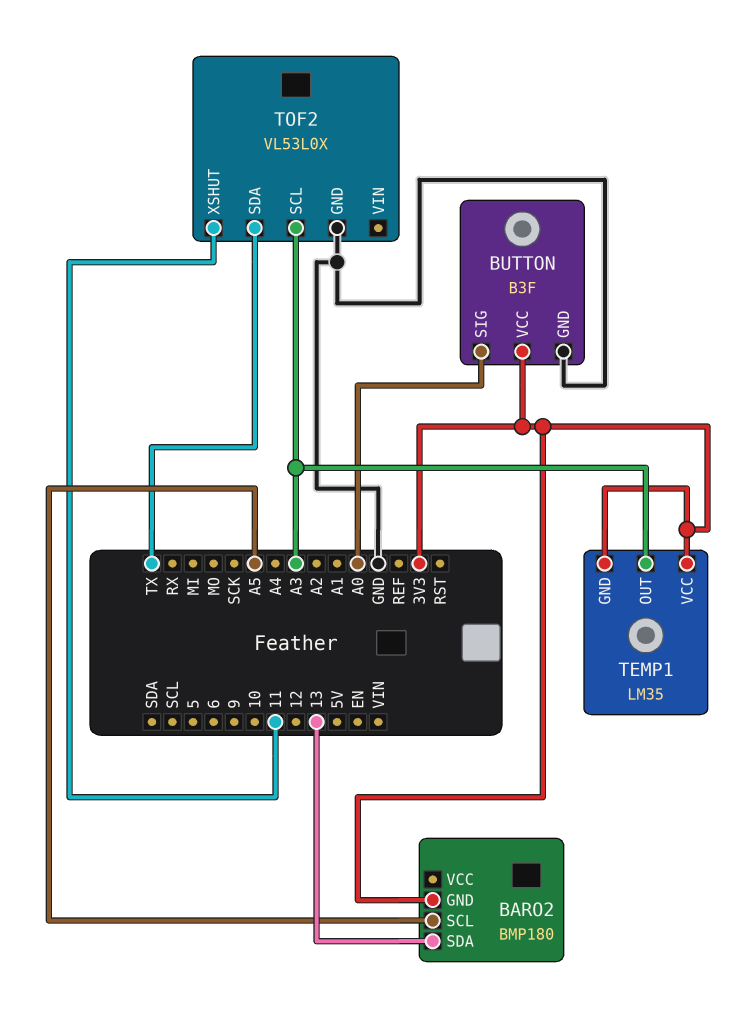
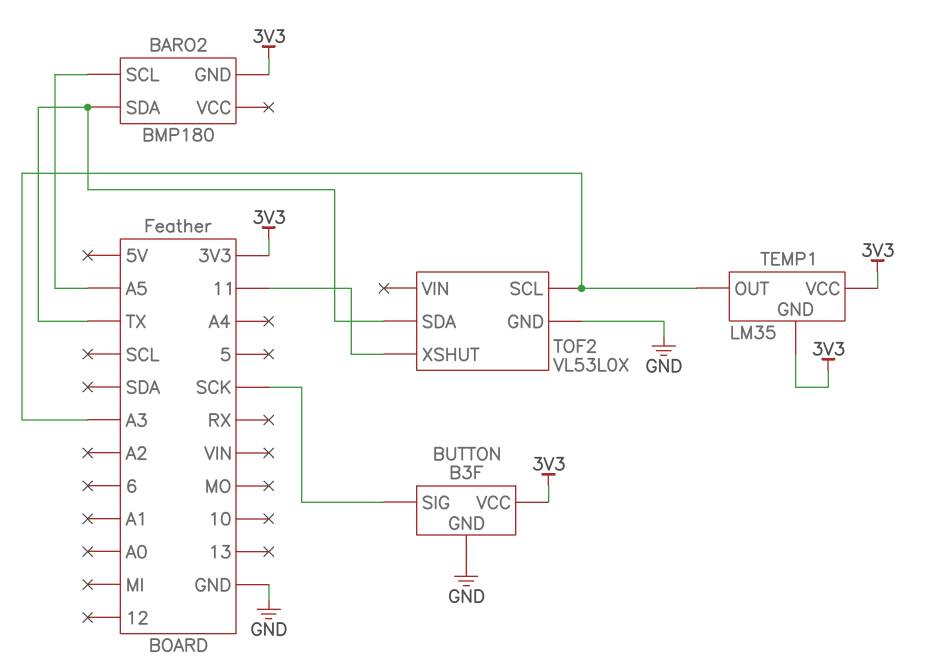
BARO2 pin SDA: 13 -> TX
BUTTON pin SIG: A0 -> SCK

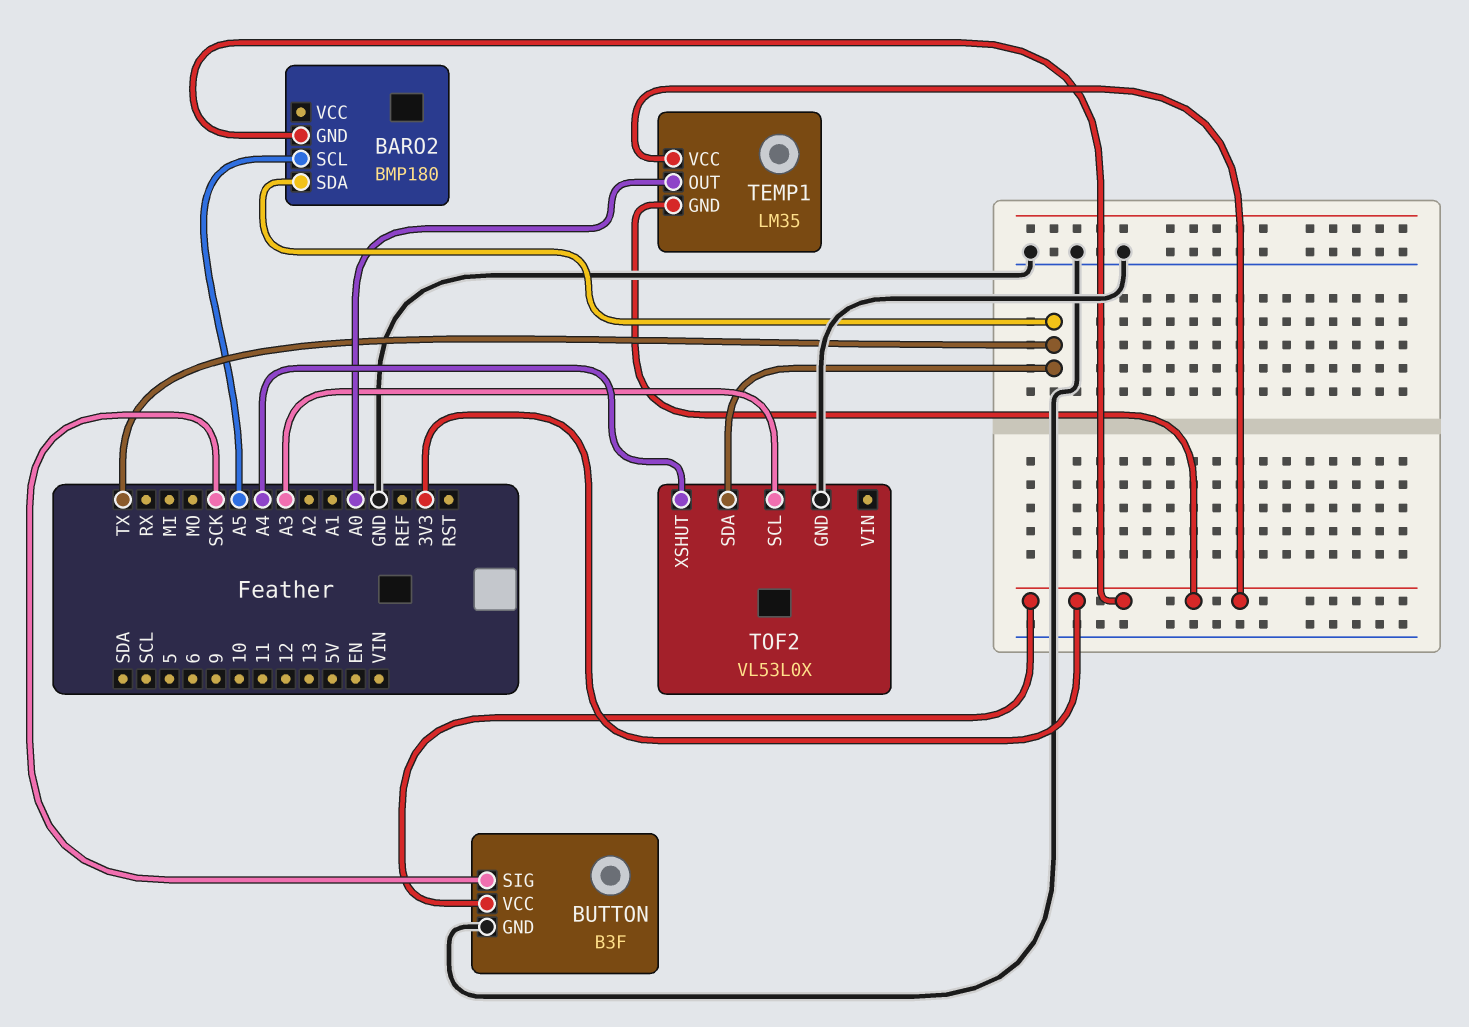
TEMP1 pin OUT: A3 -> A0
TOF2 pin XSHUT: 11 -> A4

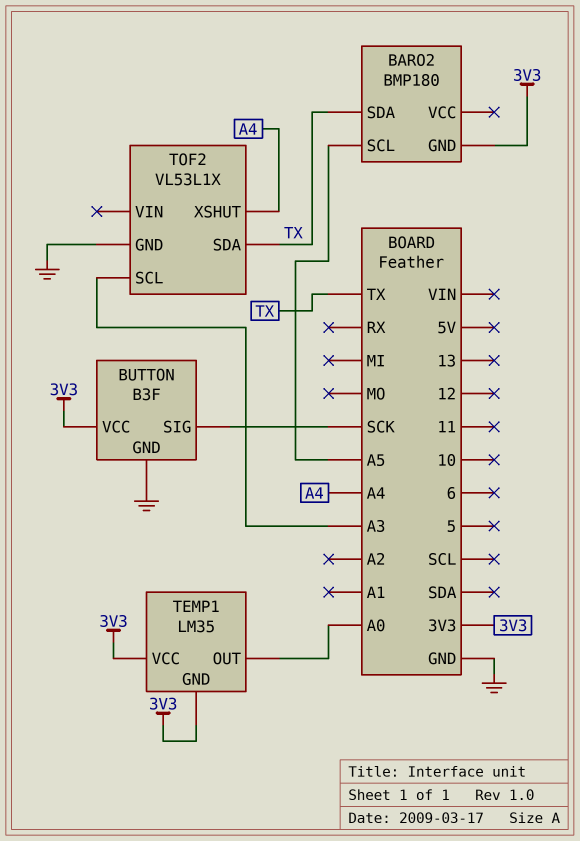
TOF2: VL53L0X -> VL53L1X

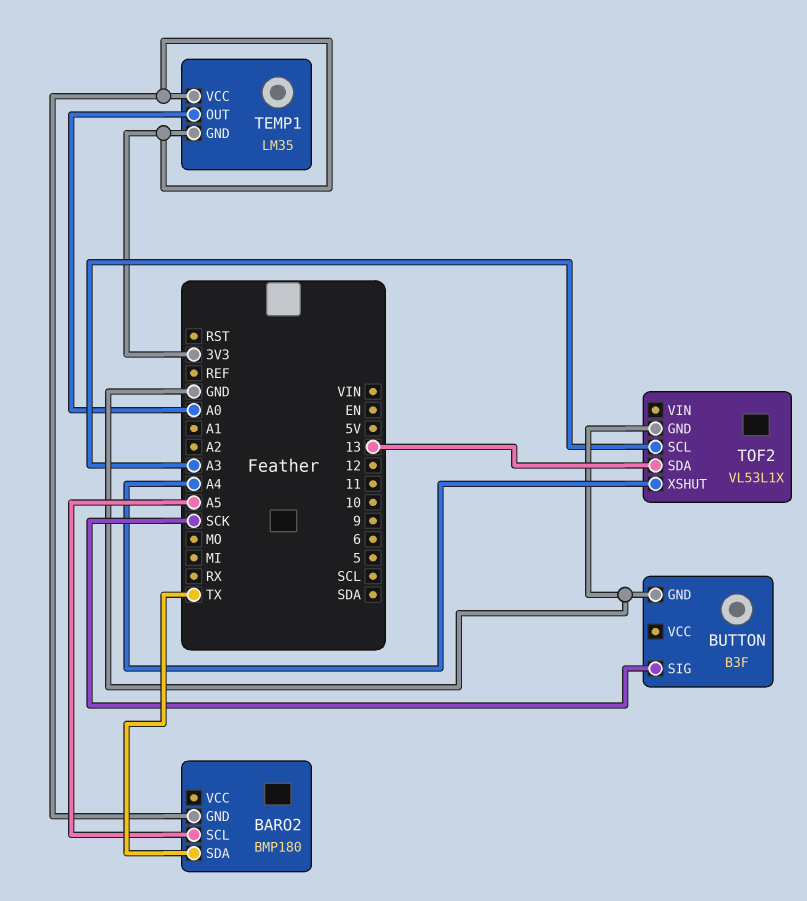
BUTTON pin VCC: 3V3 -> none
TOF2 pin SDA: TX -> 13

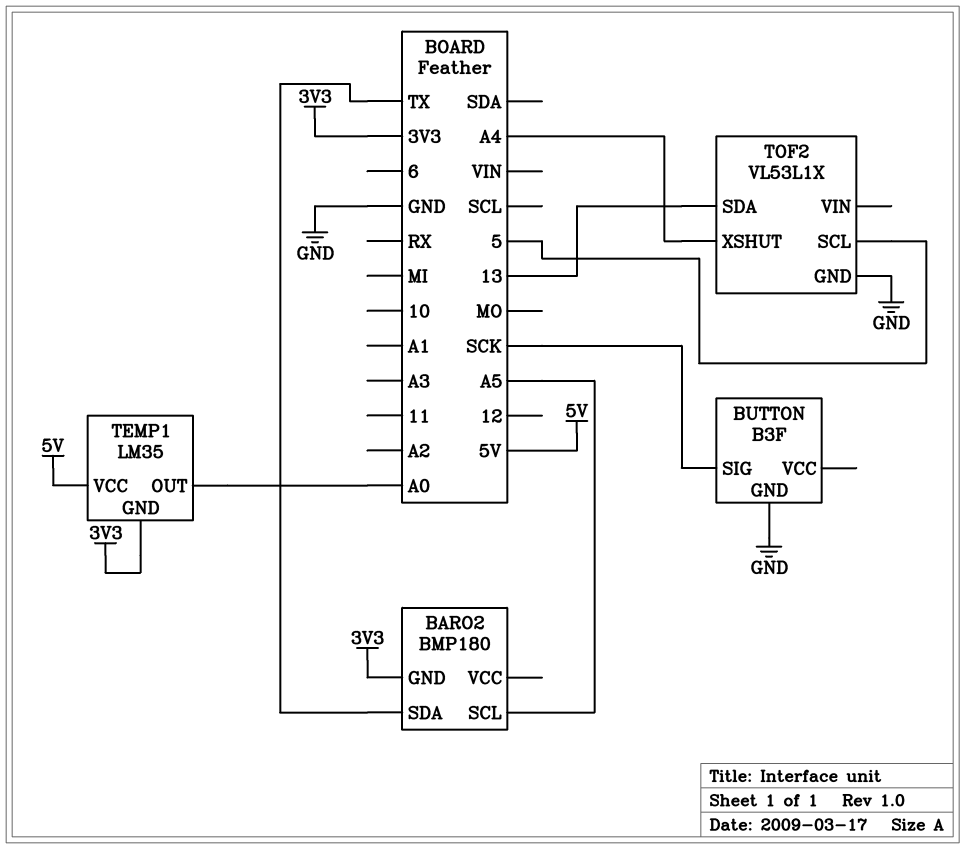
TEMP1 pin VCC: 3V3 -> 5V
TOF2 pin SCL: A3 -> 5

